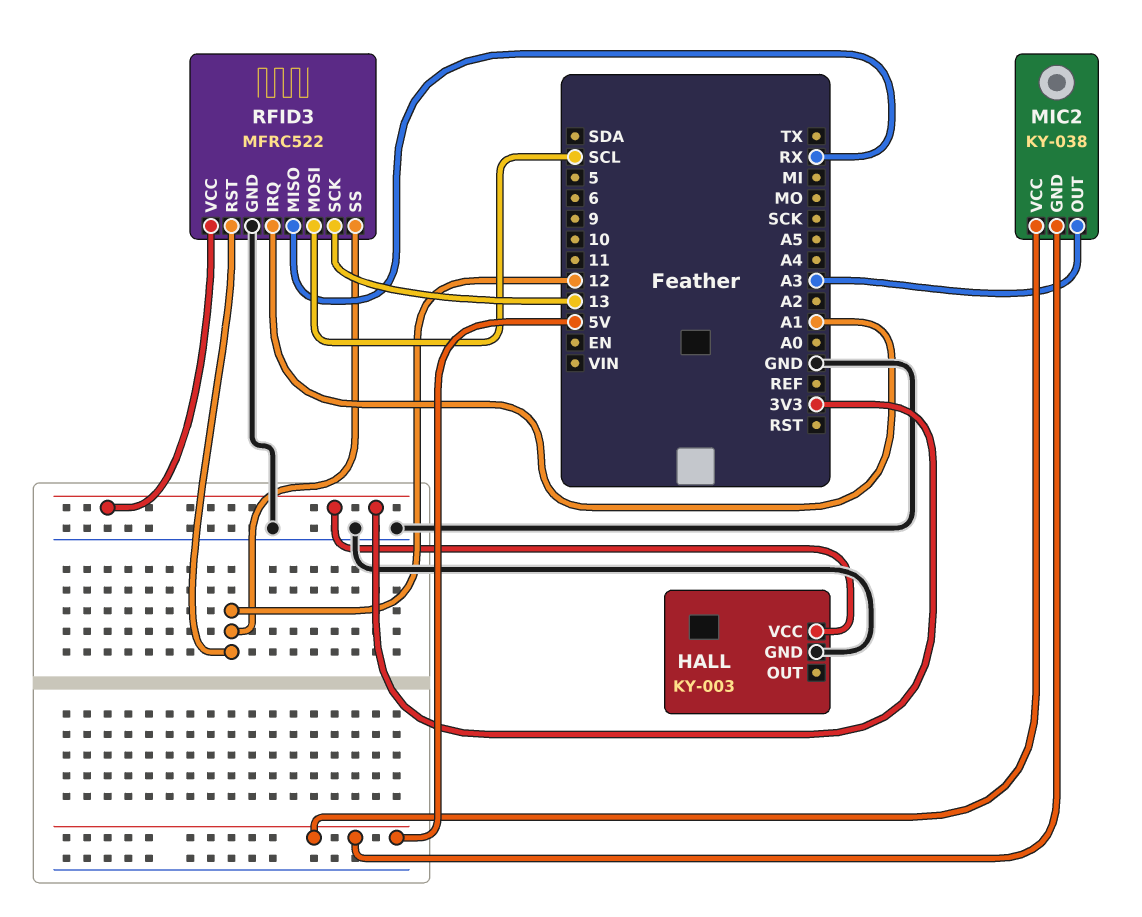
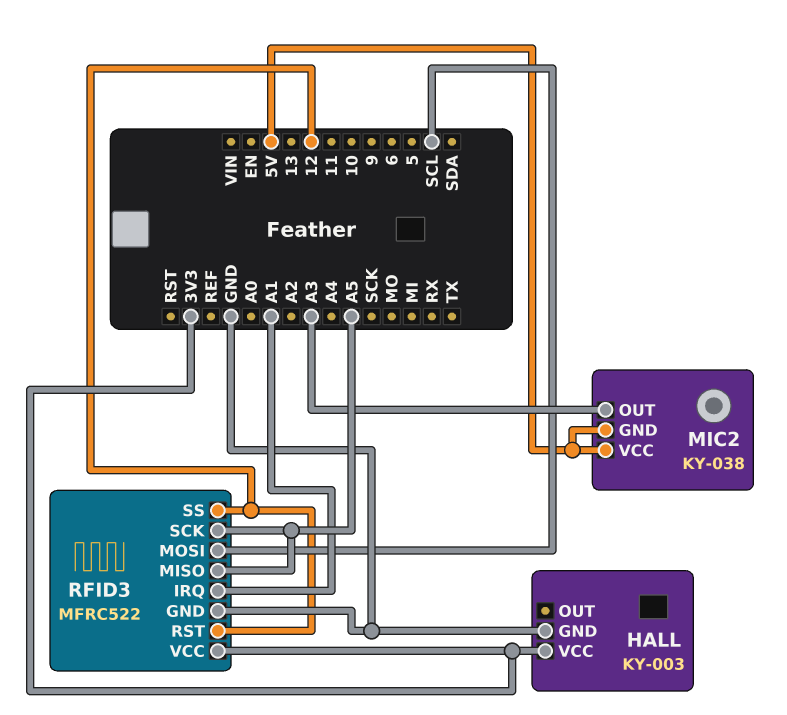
RFID3 pin MISO: RX -> A5
RFID3 pin SCK: 13 -> A5

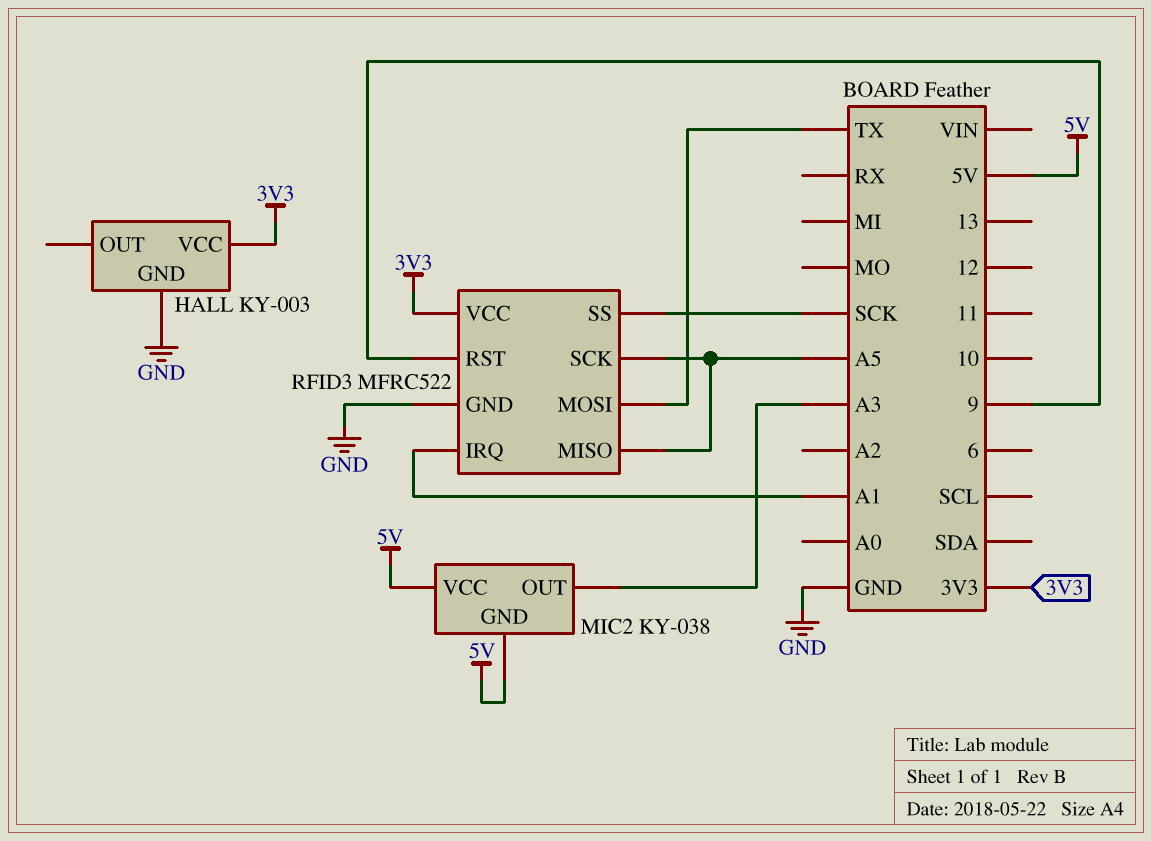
RFID3 pin MOSI: SCL -> TX
RFID3 pin RST: 12 -> 9
RFID3 pin SS: 12 -> SCK

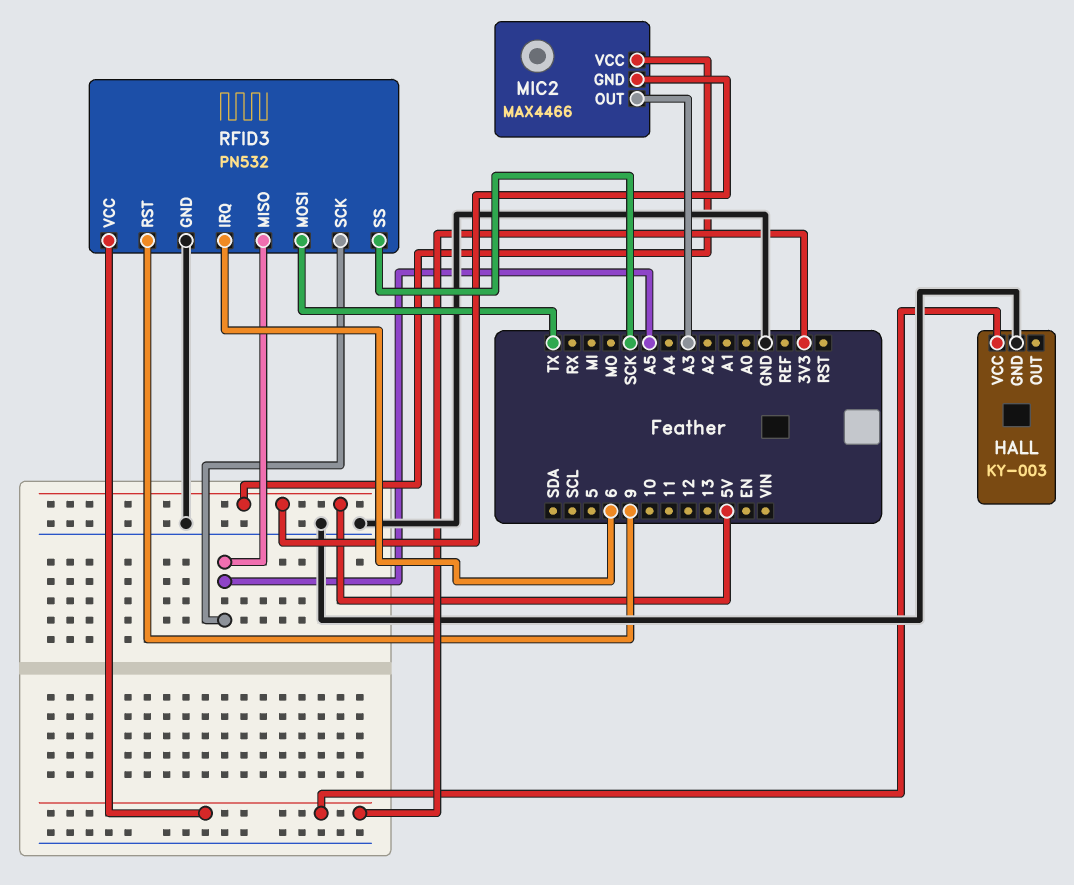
MIC2: KY-038 -> MAX4466
RFID3: MFRC522 -> PN532
RFID3 pin IRQ: A1 -> 6

